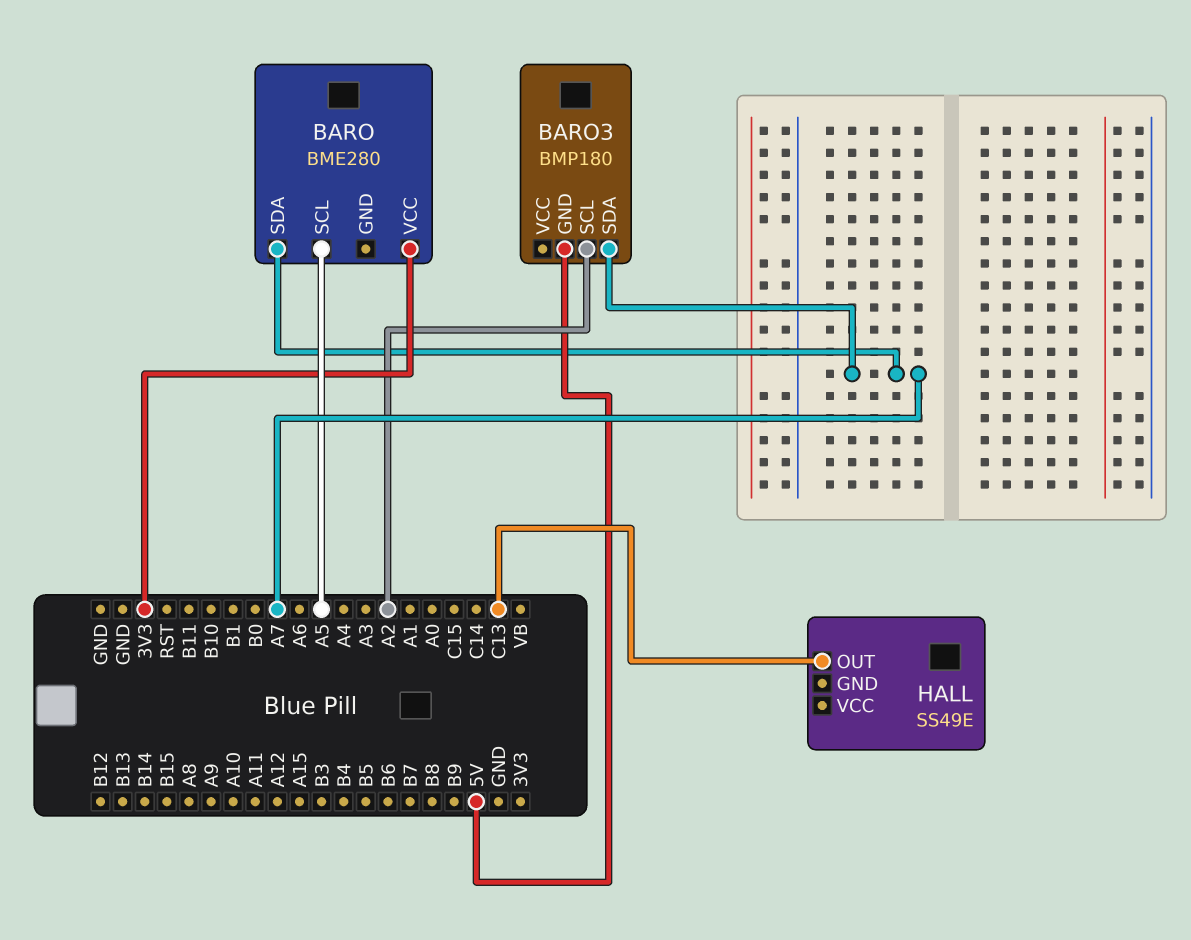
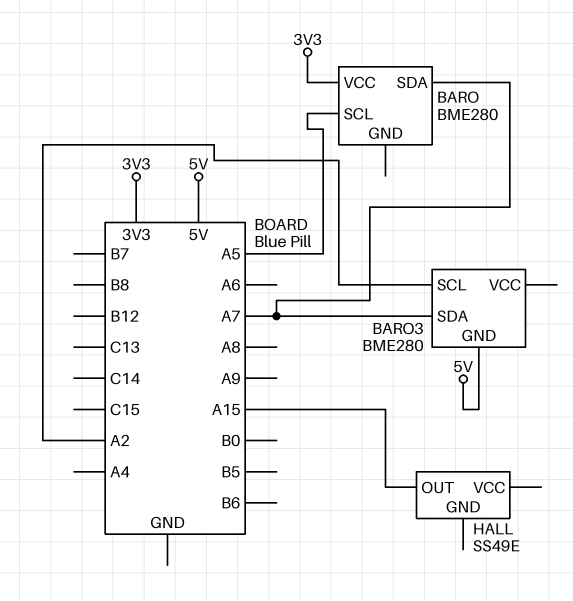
BARO3: BMP180 -> BME280
HALL pin OUT: C13 -> A15

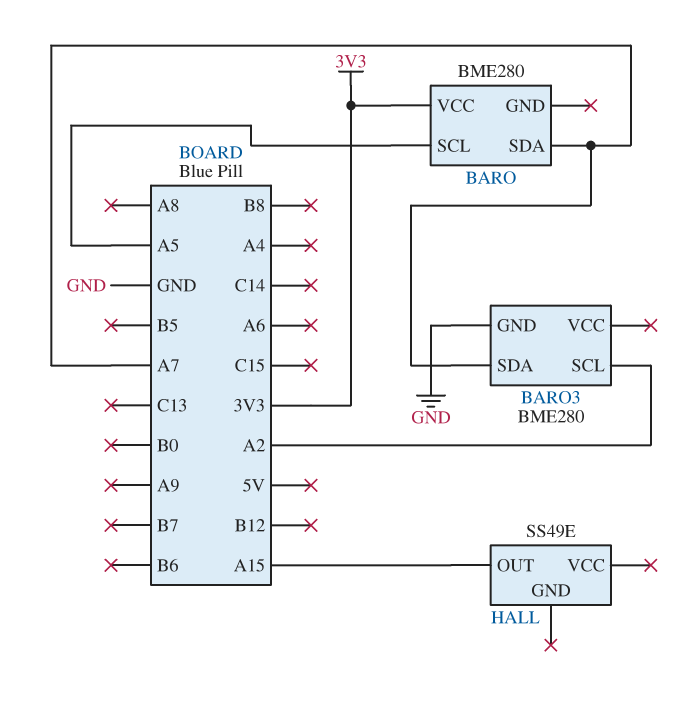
BARO3 pin GND: 5V -> GND

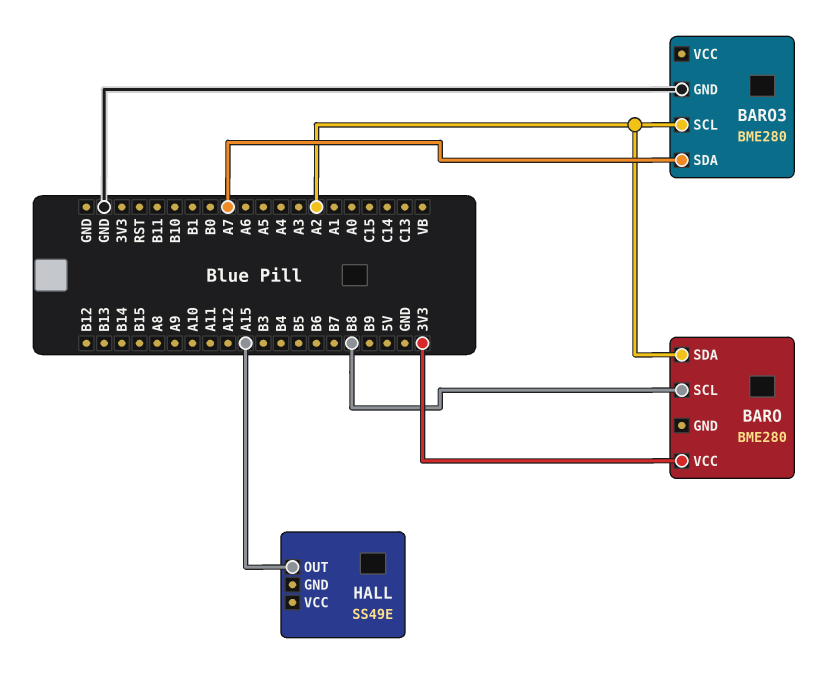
BARO pin SCL: A5 -> B8
BARO pin SDA: A7 -> A2

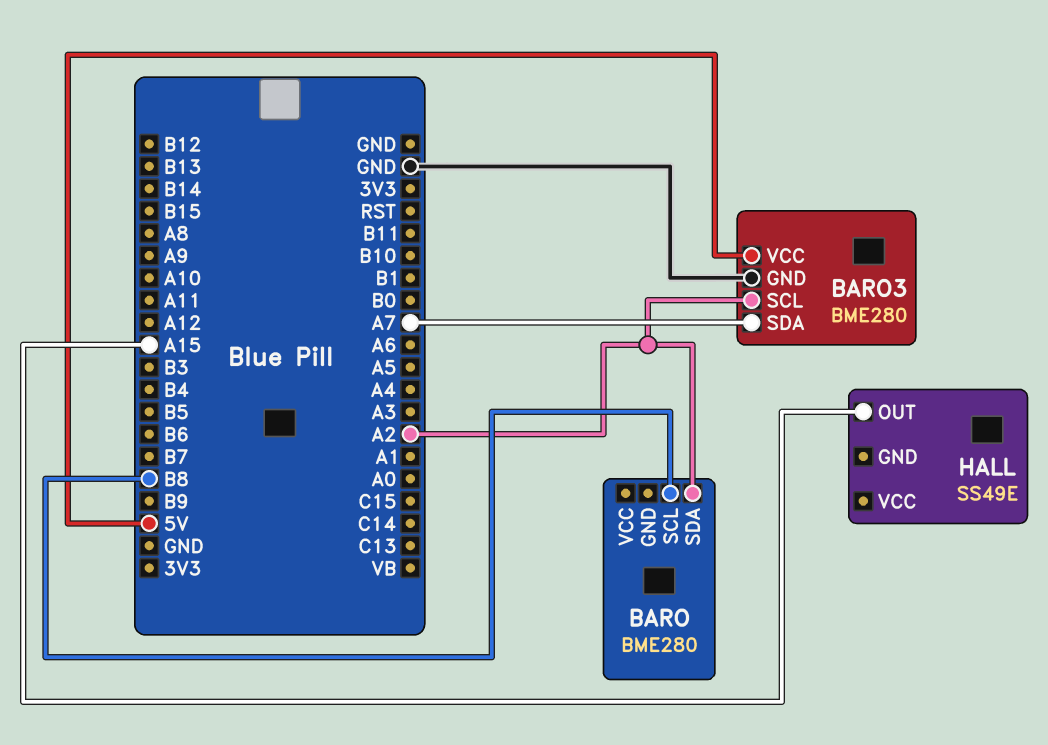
BARO pin VCC: 3V3 -> none
BARO3 pin VCC: none -> 5V

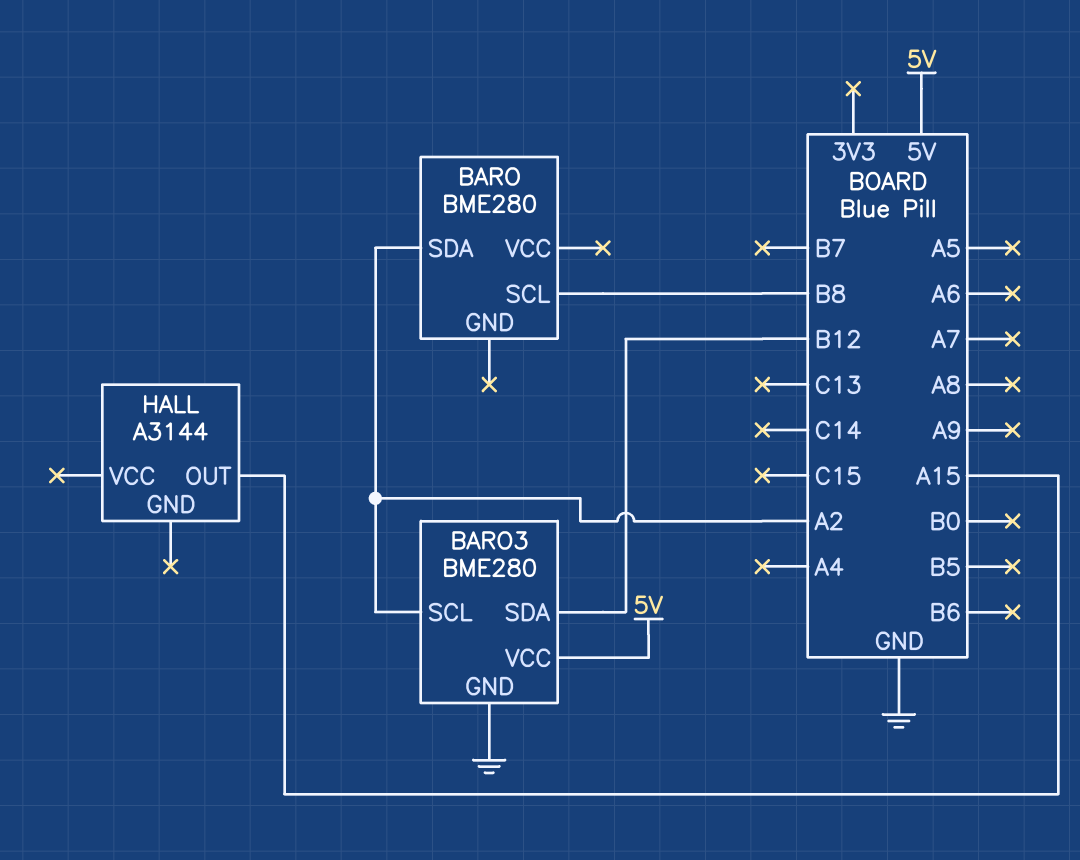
BARO3 pin SDA: A7 -> B12
HALL: SS49E -> A3144

